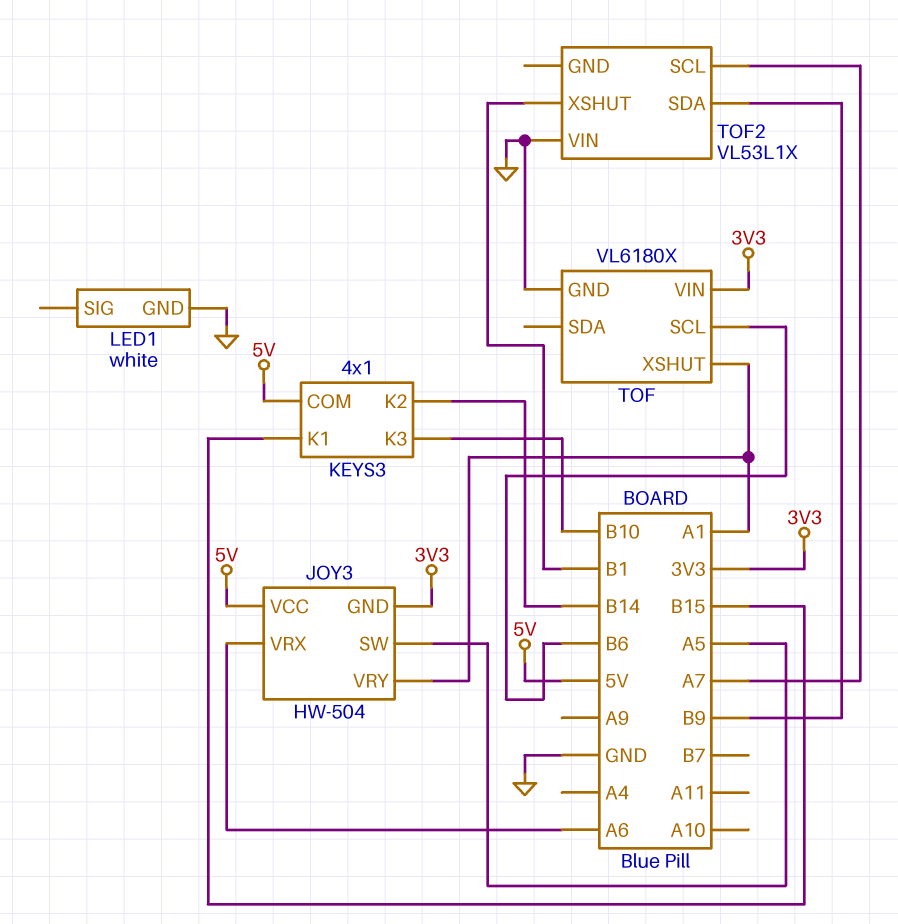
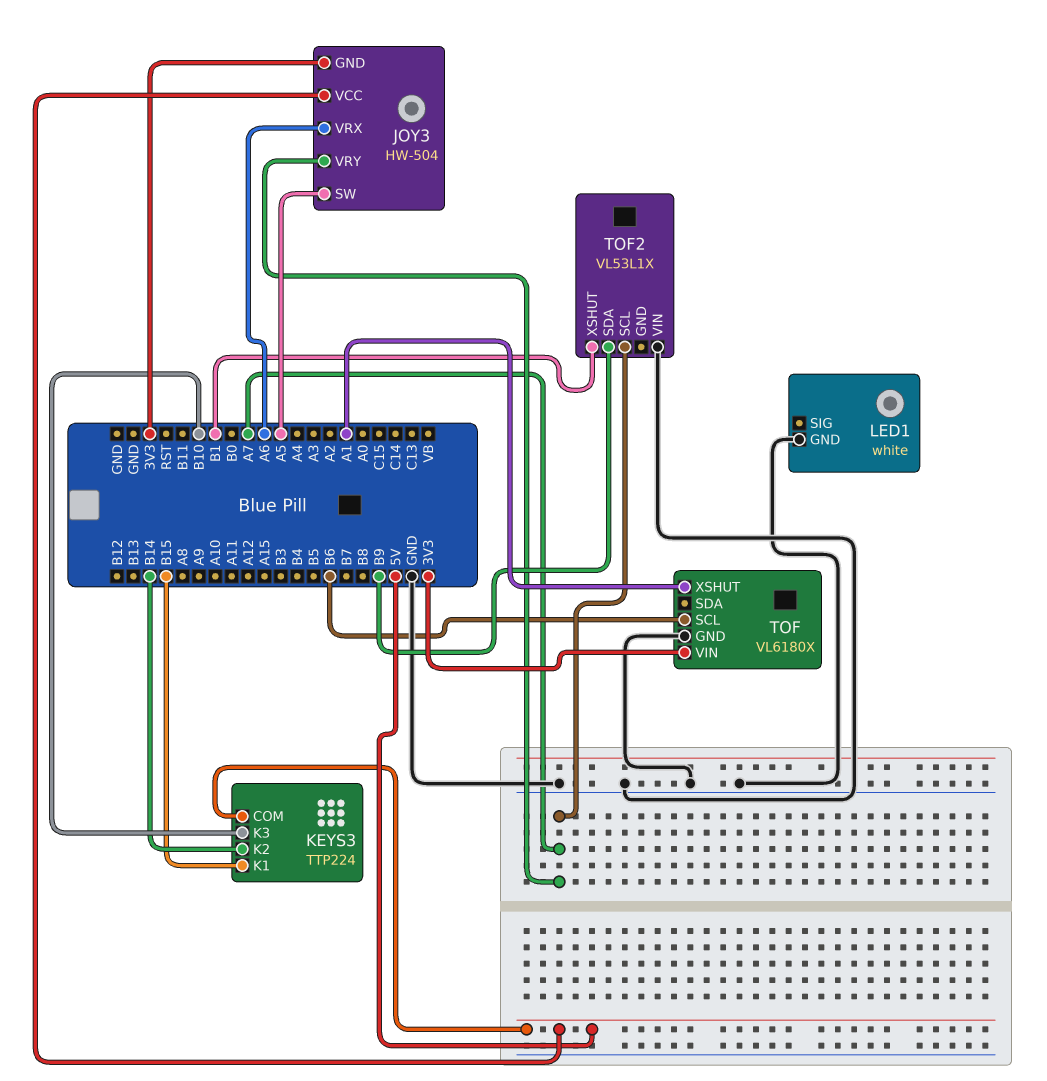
JOY3 pin VRY: A1 -> A7
KEYS3: 4x1 -> TTP224

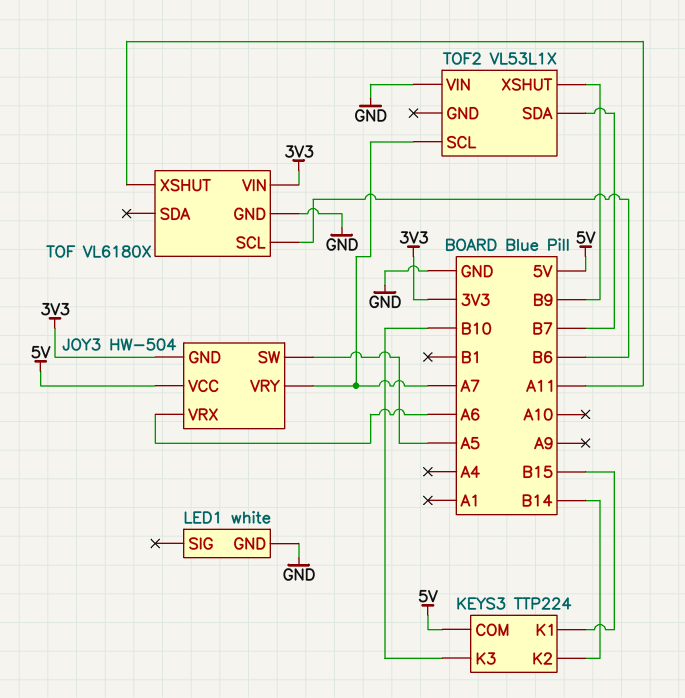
TOF pin XSHUT: A1 -> A11
TOF2 pin SDA: B9 -> B7
TOF2 pin XSHUT: B1 -> B9

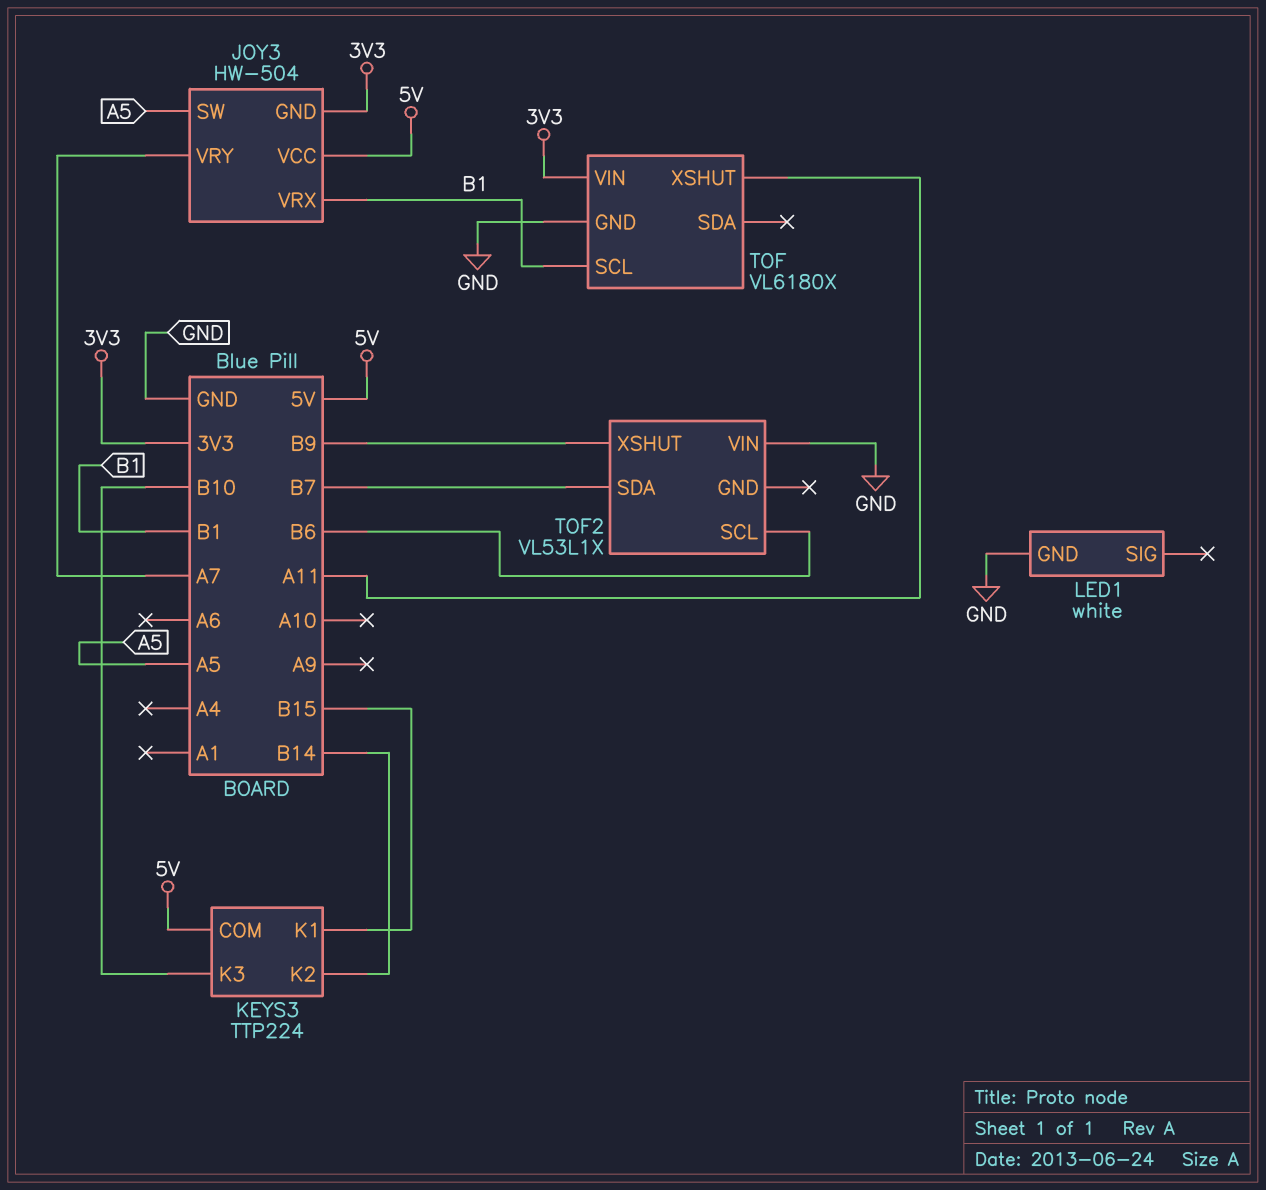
JOY3 pin VRX: A6 -> B1
TOF pin SCL: B6 -> B1
TOF2 pin SCL: A7 -> B6

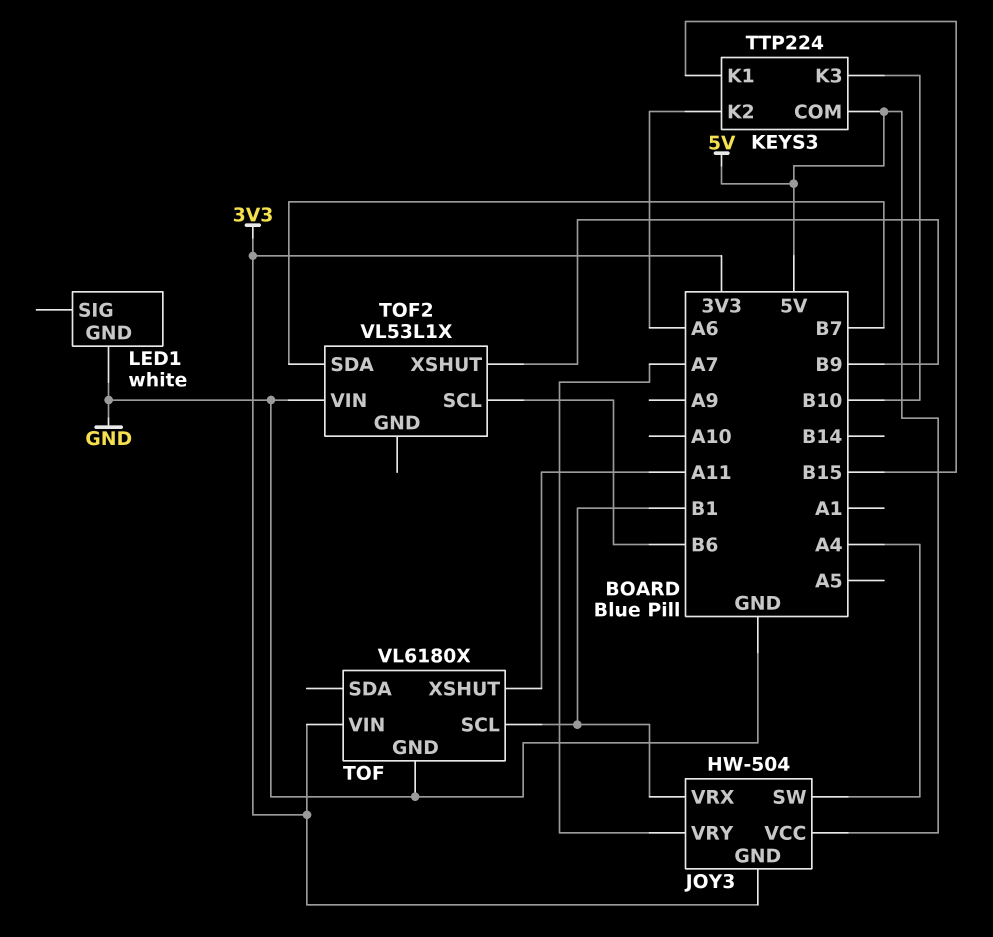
JOY3 pin SW: A5 -> A4
KEYS3 pin K2: B14 -> A6

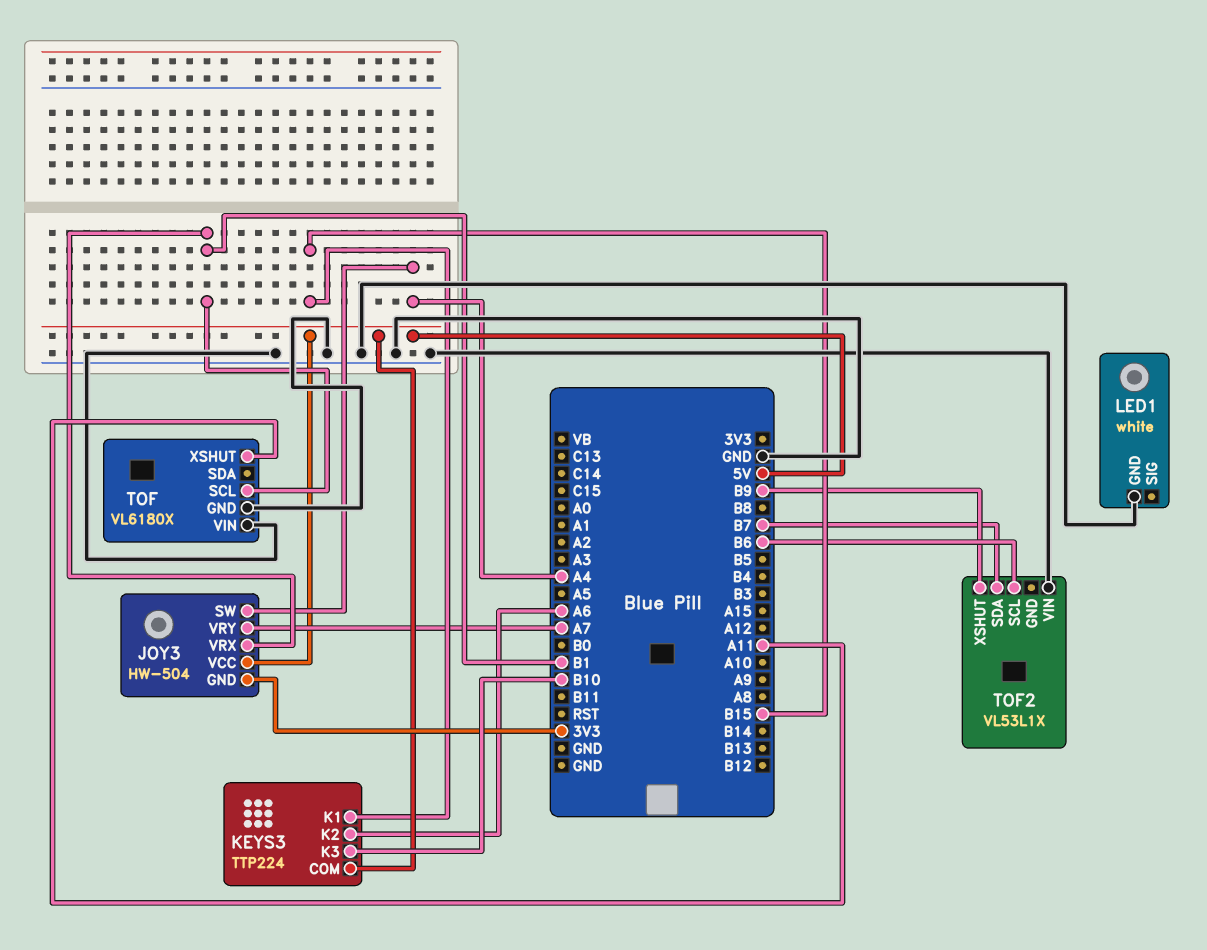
TOF pin VIN: 3V3 -> GND

